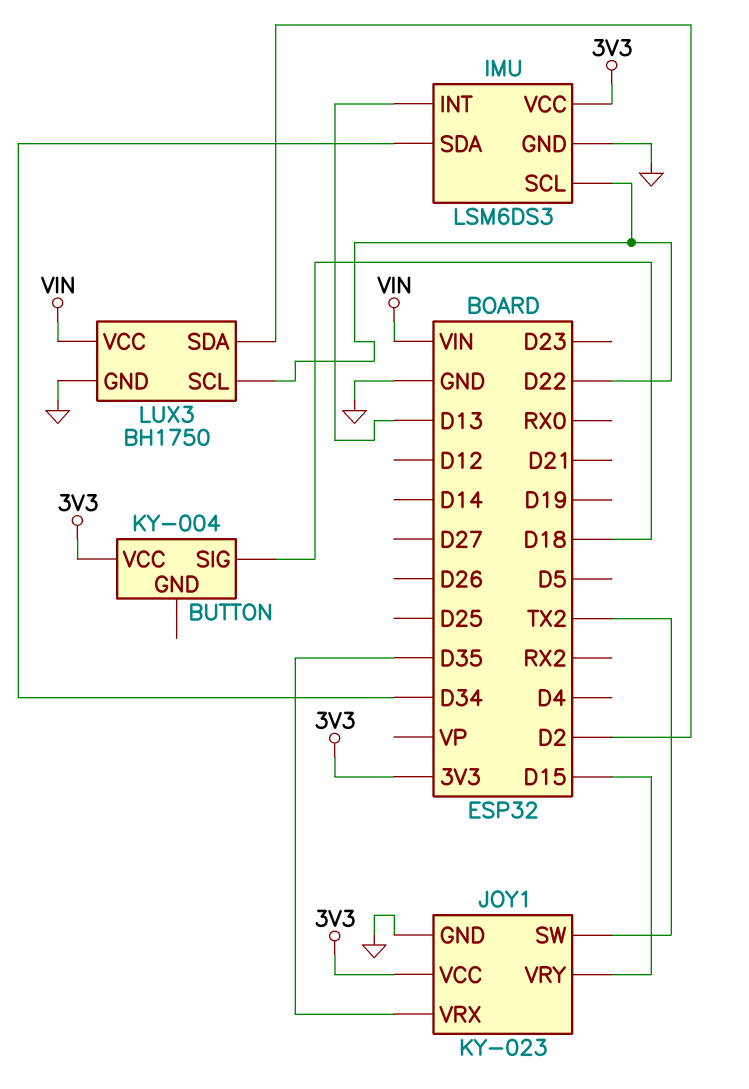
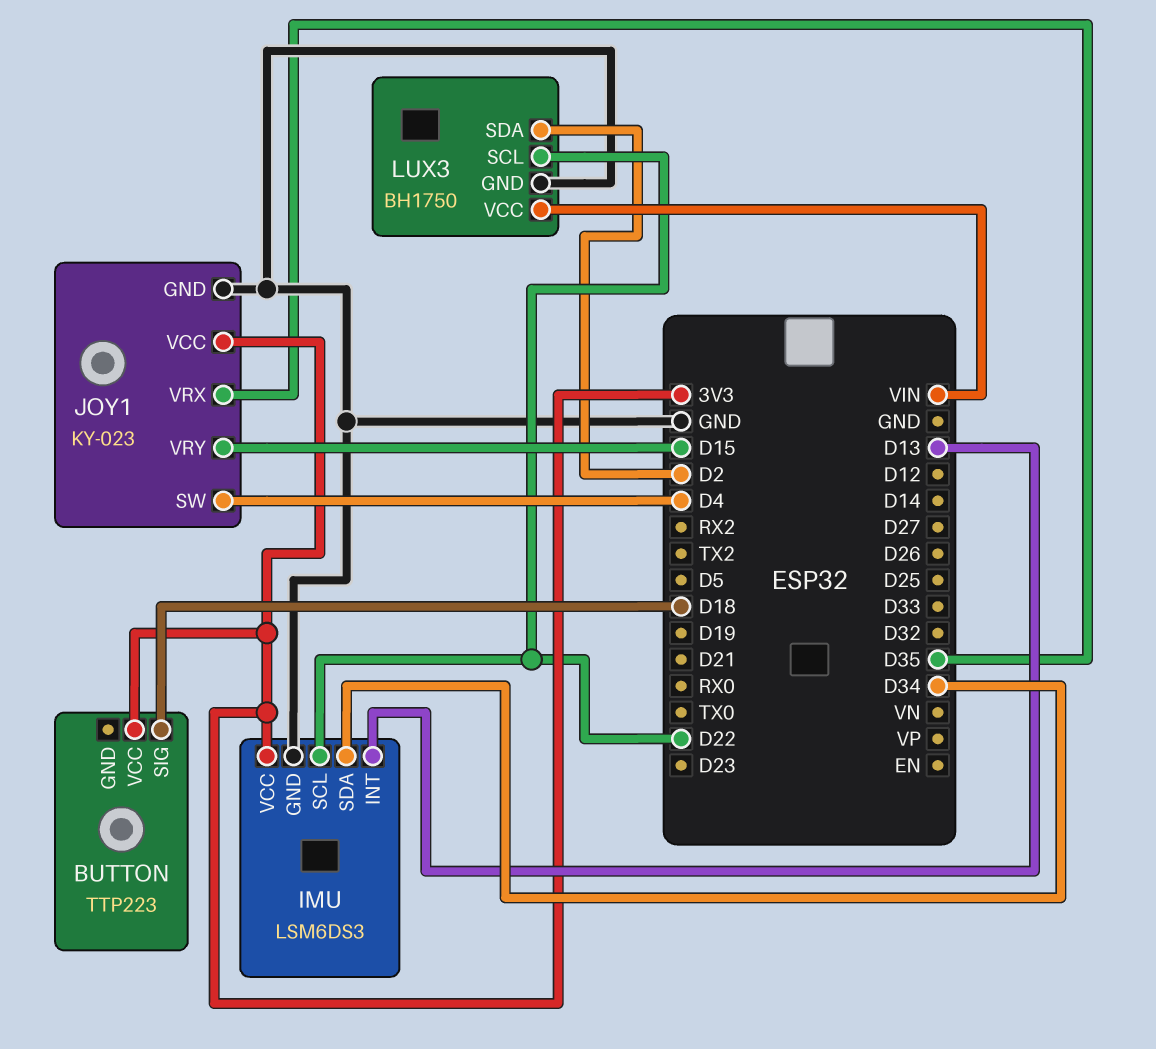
BUTTON: KY-004 -> TTP223
JOY1 pin SW: TX2 -> D4

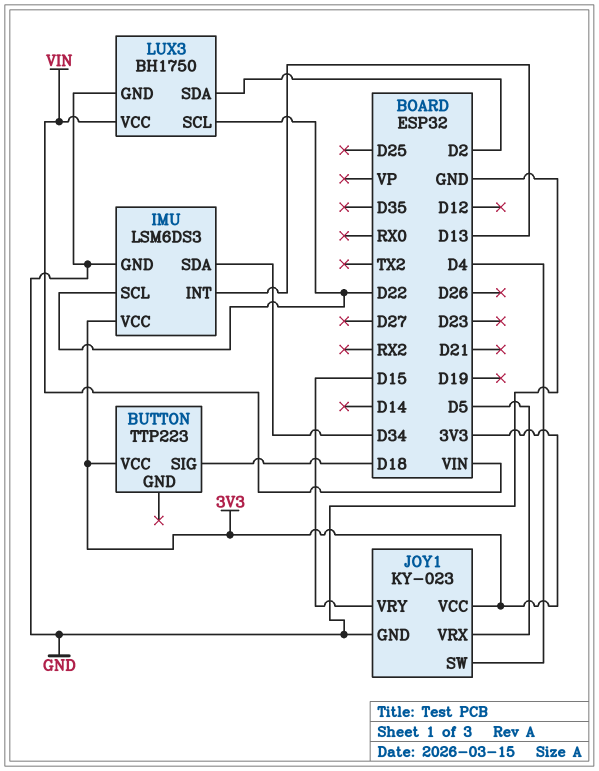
JOY1 pin VRX: D35 -> D5

